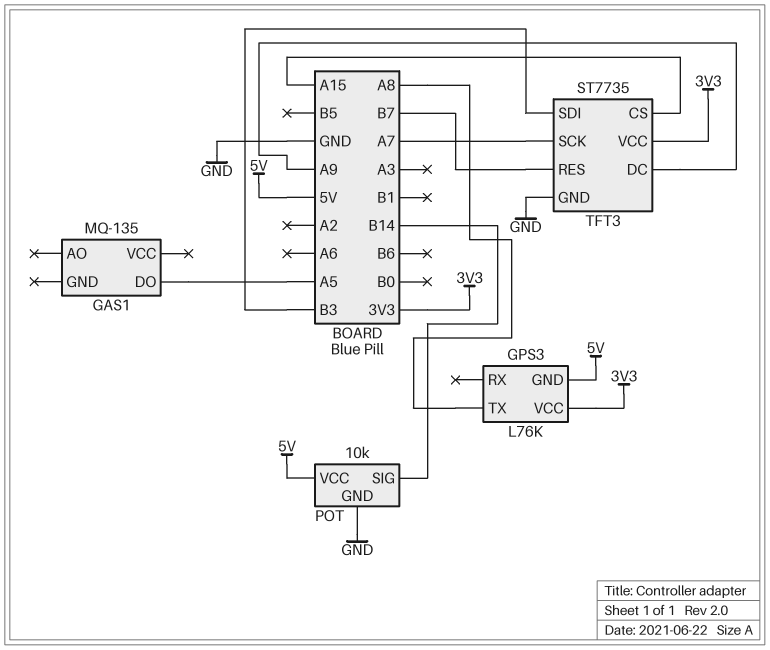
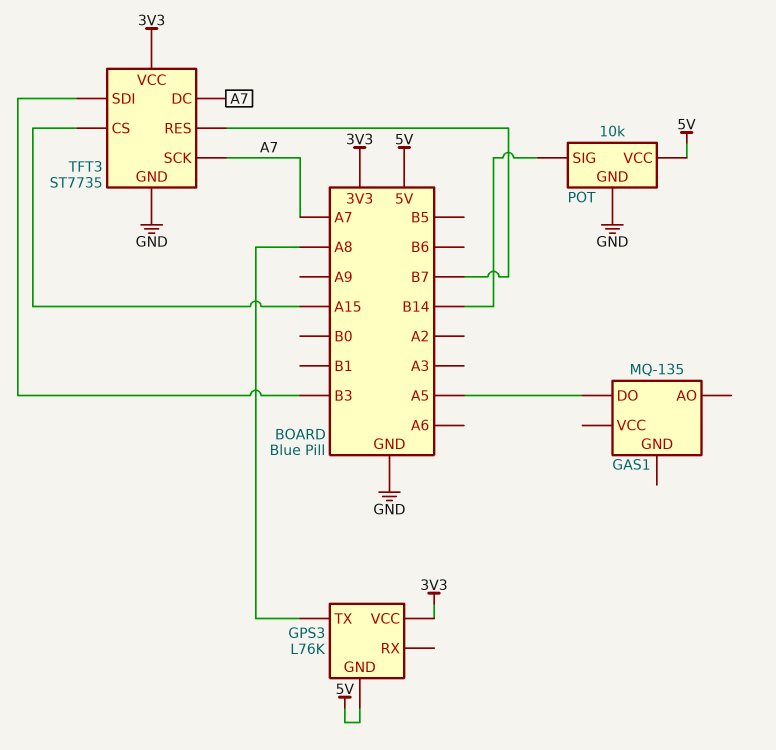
TFT3 pin DC: A9 -> A7

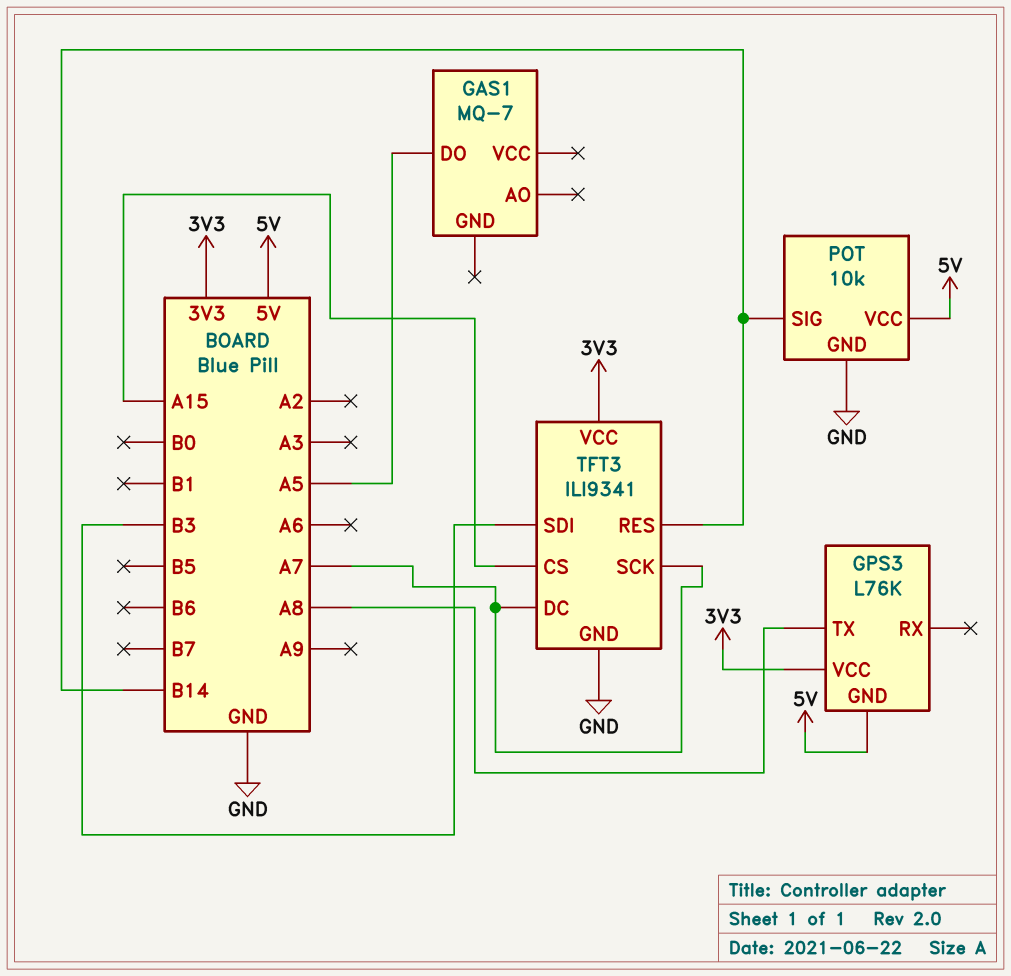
GAS1: MQ-135 -> MQ-7
TFT3: ST7735 -> ILI9341
TFT3 pin RES: B7 -> B14

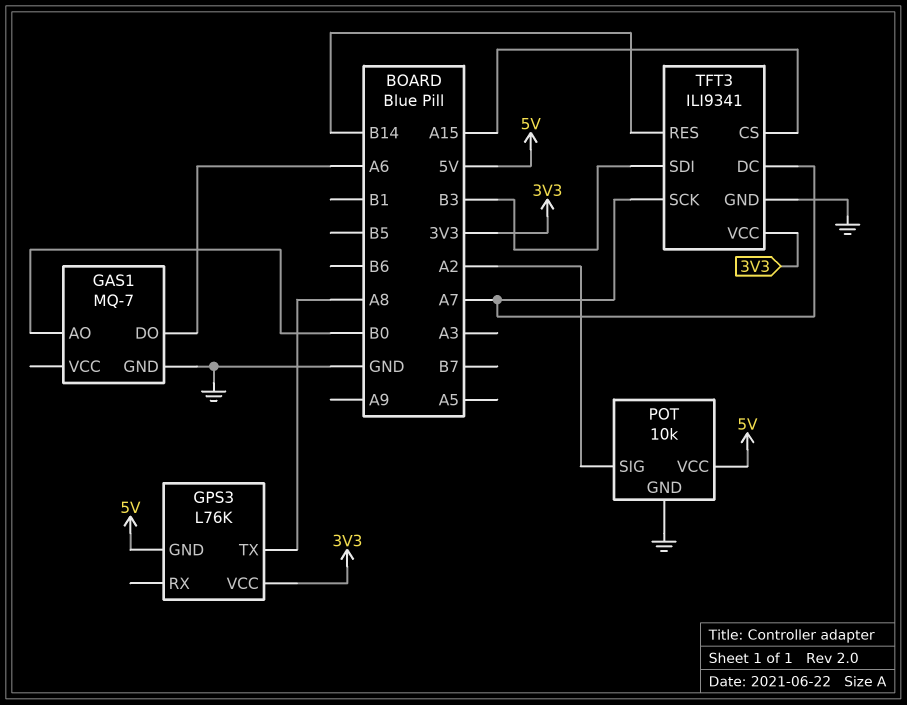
GAS1 pin AO: none -> B0
GAS1 pin DO: A5 -> A6
GAS1 pin GND: none -> GND
POT pin SIG: B14 -> A2

